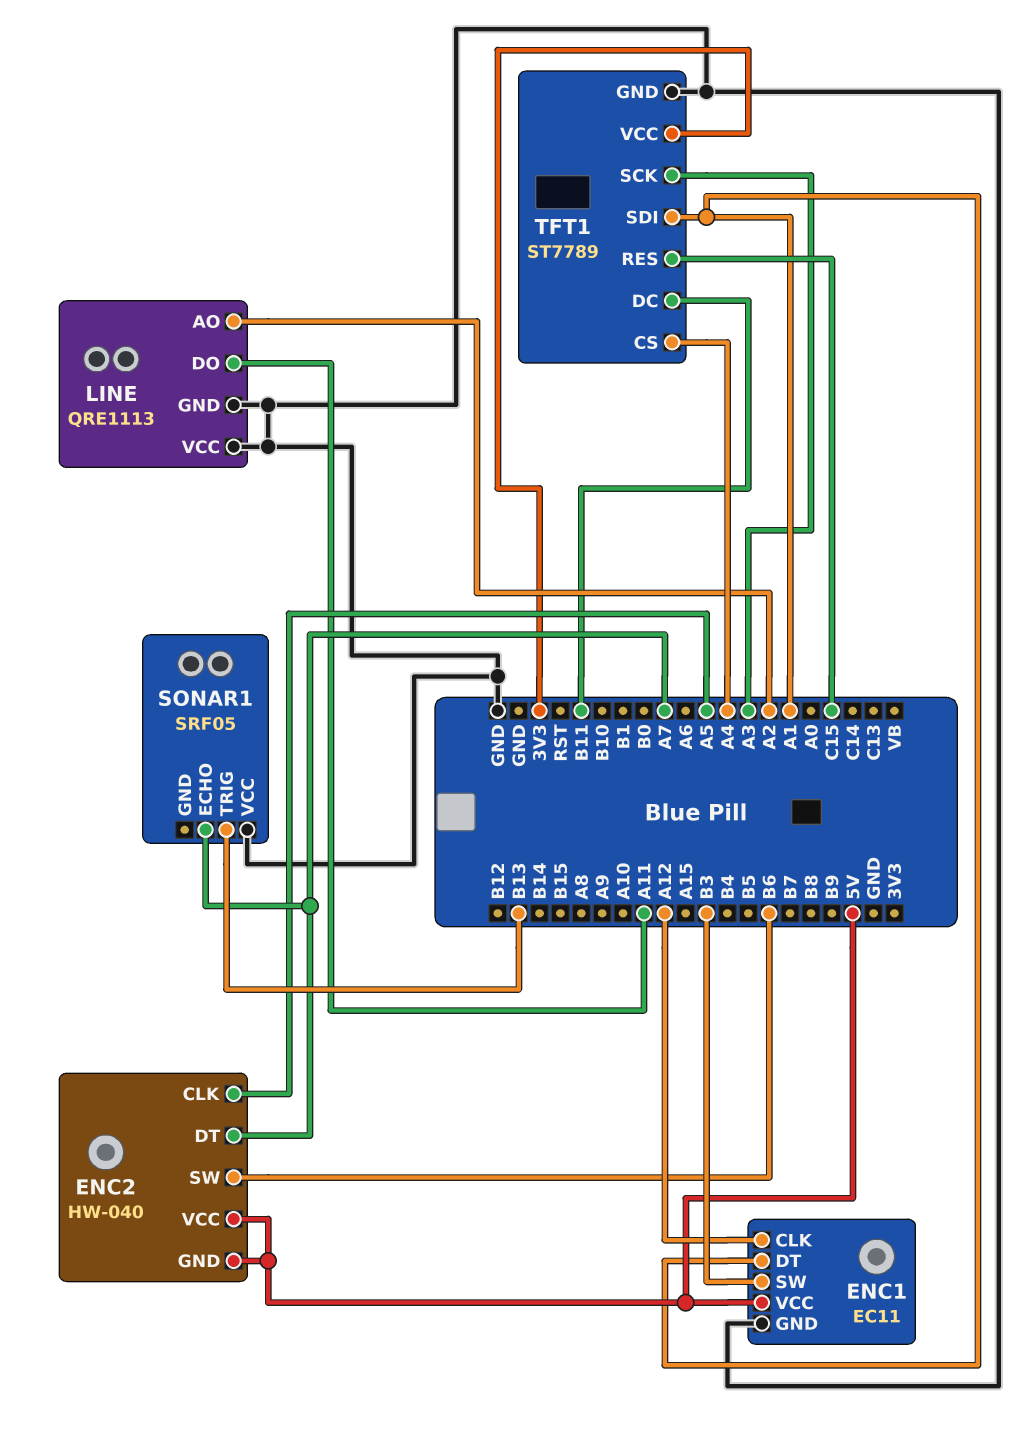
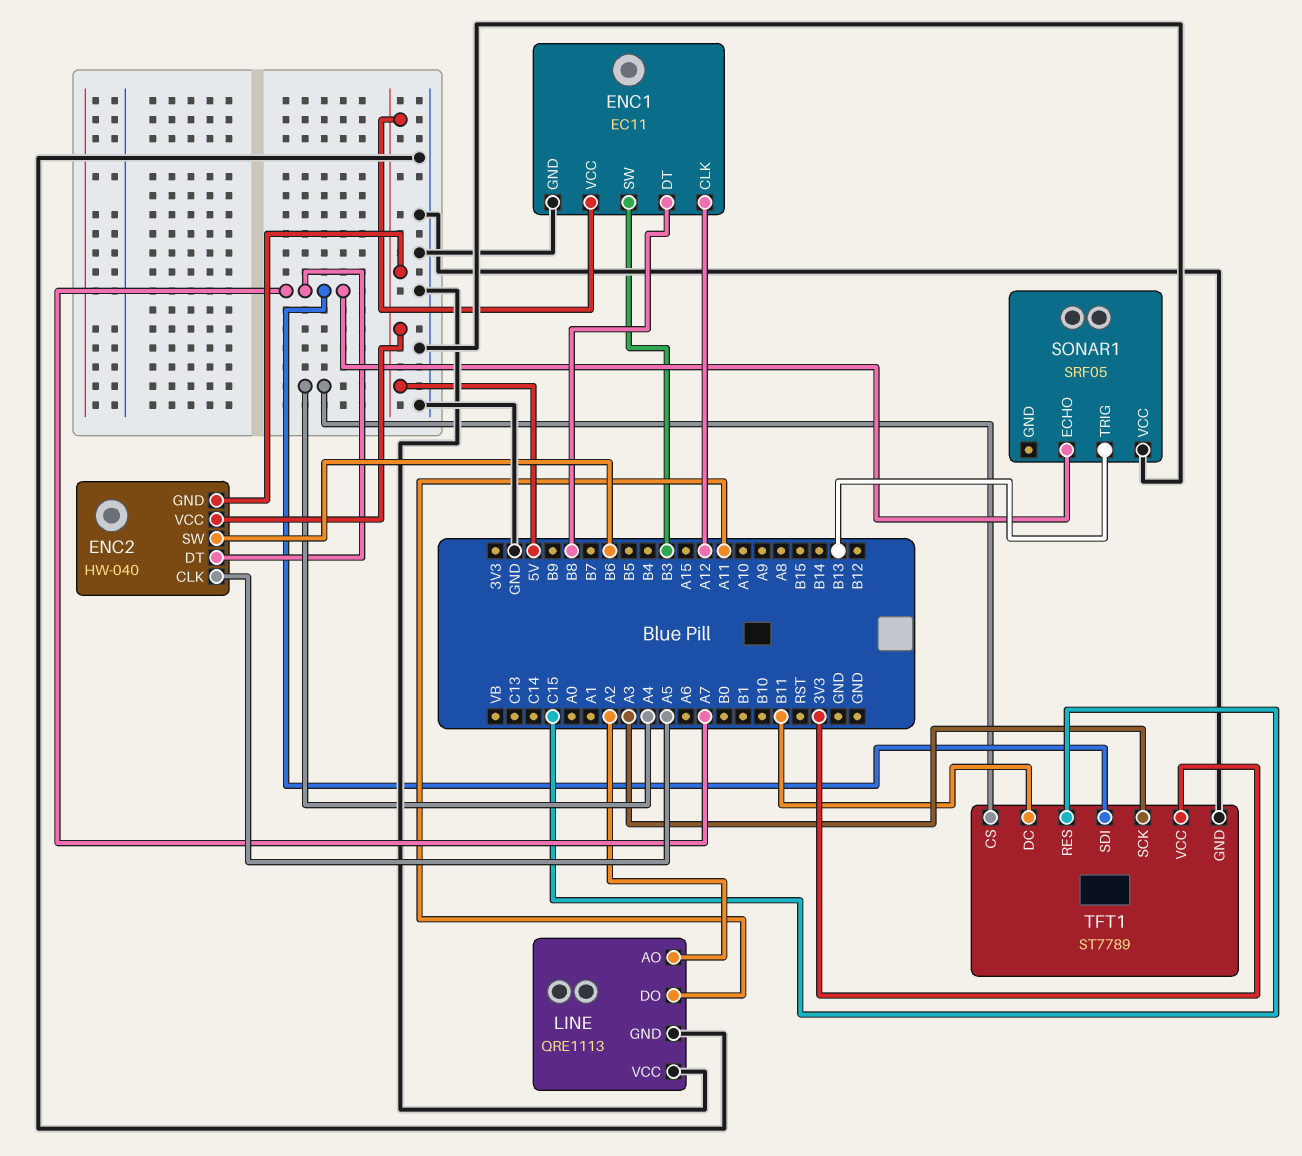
ENC1 pin DT: A1 -> B8
TFT1 pin SDI: A1 -> A7

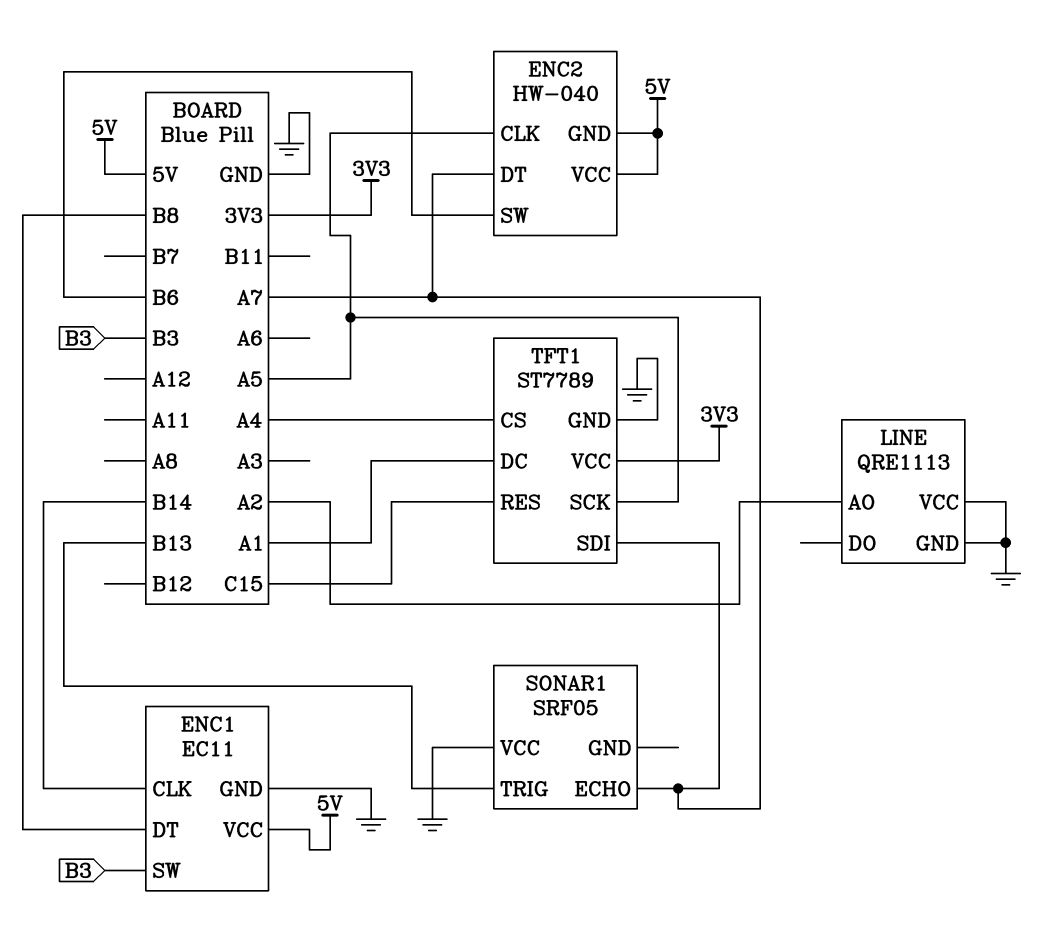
ENC1 pin CLK: A12 -> B14
LINE pin DO: A11 -> none
TFT1 pin DC: B11 -> A1
TFT1 pin SCK: A3 -> A5

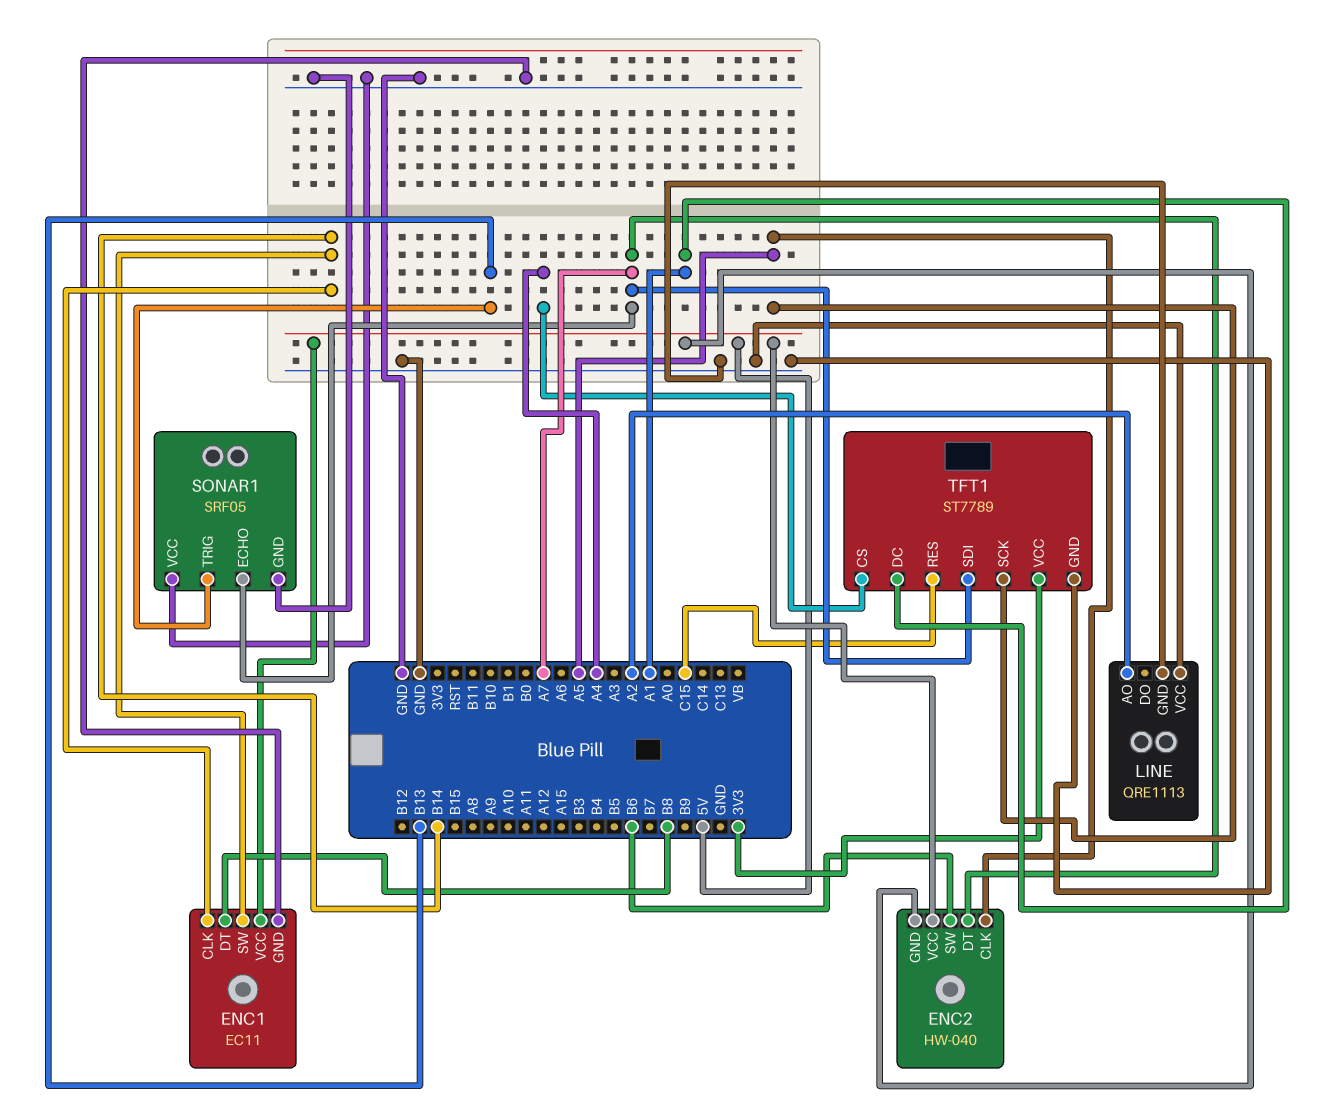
ENC1 pin SW: B3 -> B14
SONAR1 pin GND: none -> GND

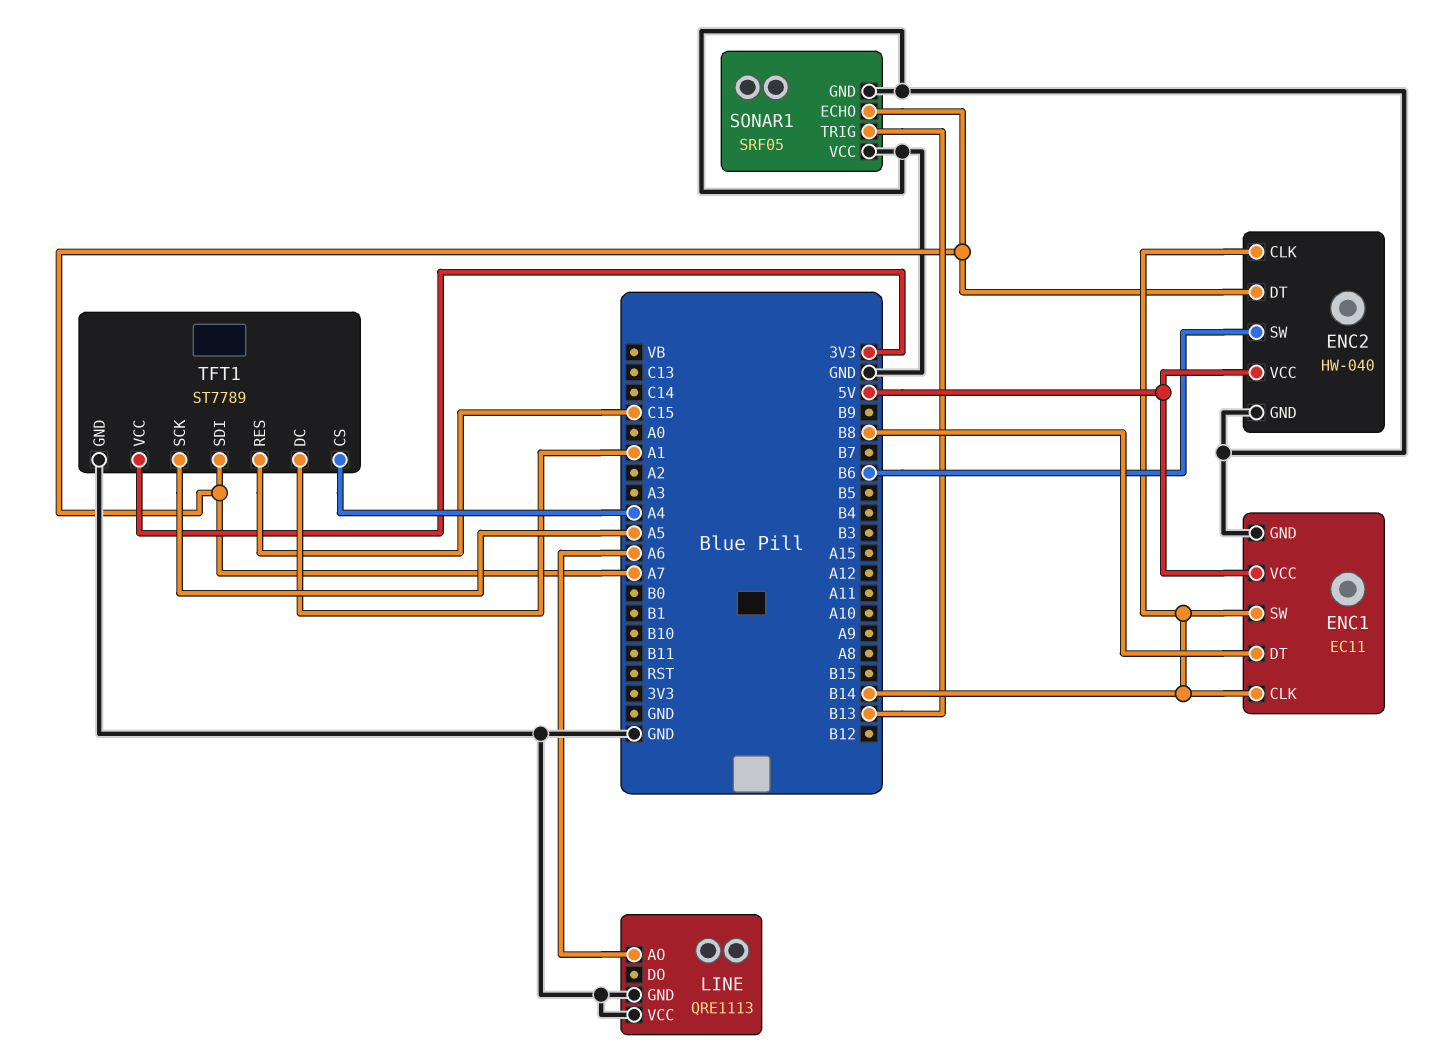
ENC2 pin CLK: A5 -> B14
ENC2 pin GND: 5V -> GND
LINE pin AO: A2 -> A6

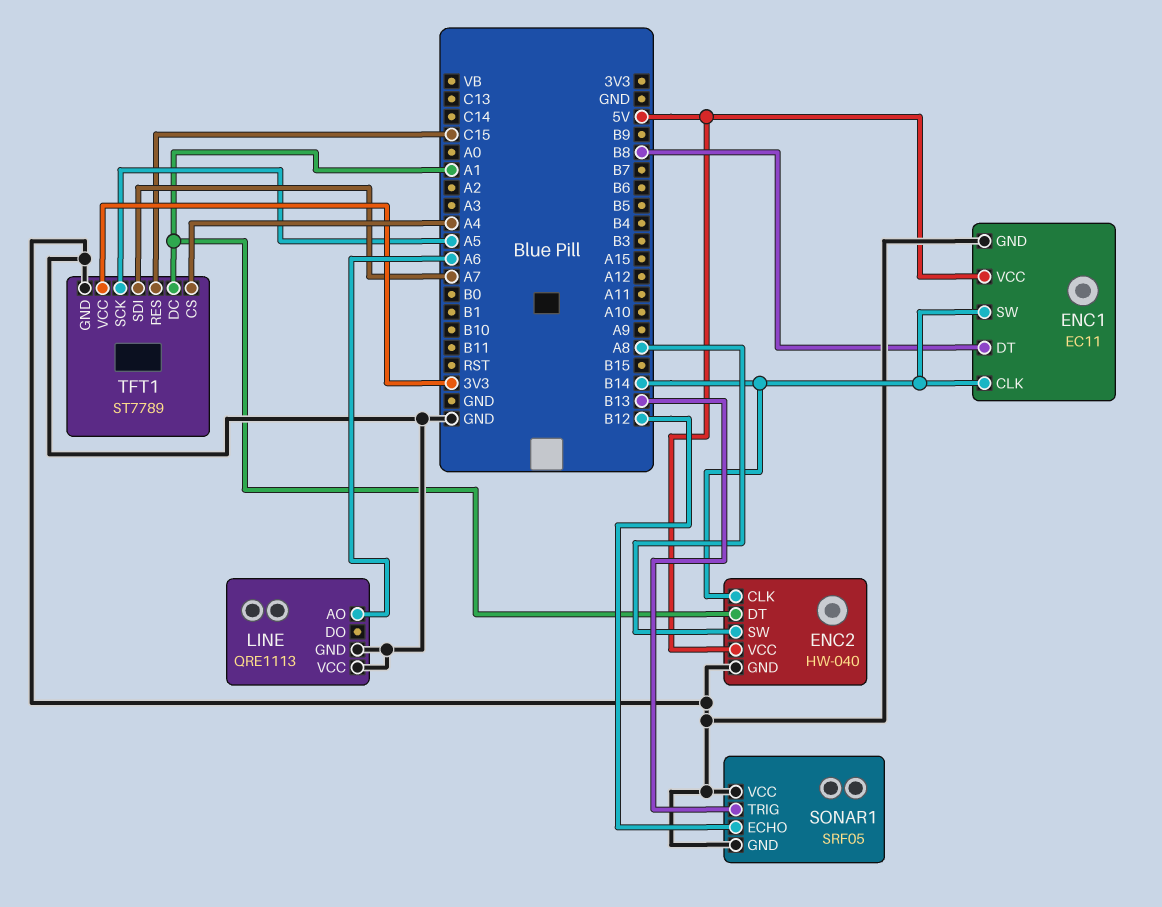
ENC2 pin DT: A7 -> A1
ENC2 pin SW: B6 -> A8
SONAR1 pin ECHO: A7 -> B12

